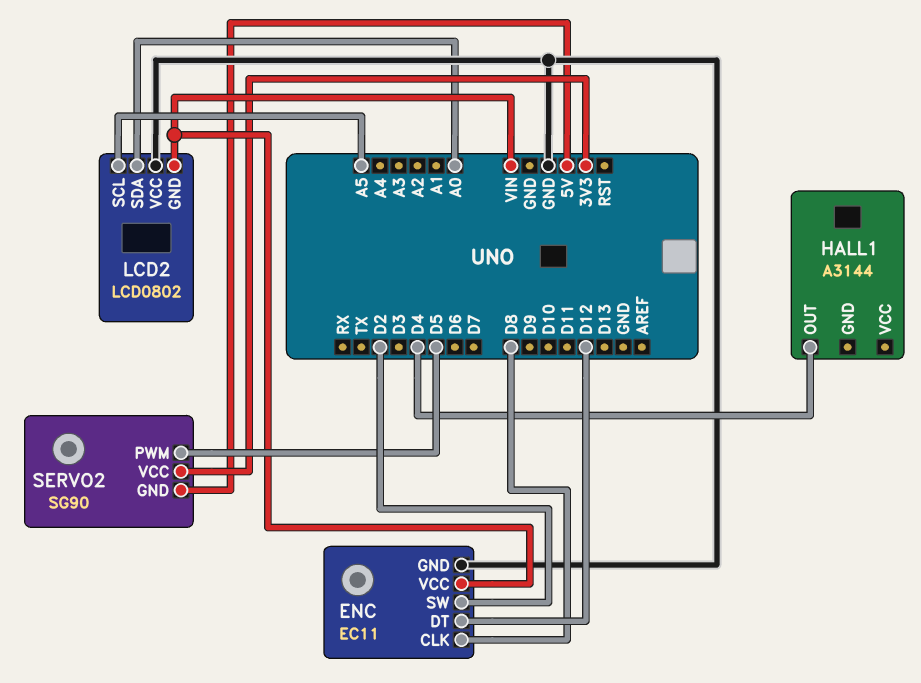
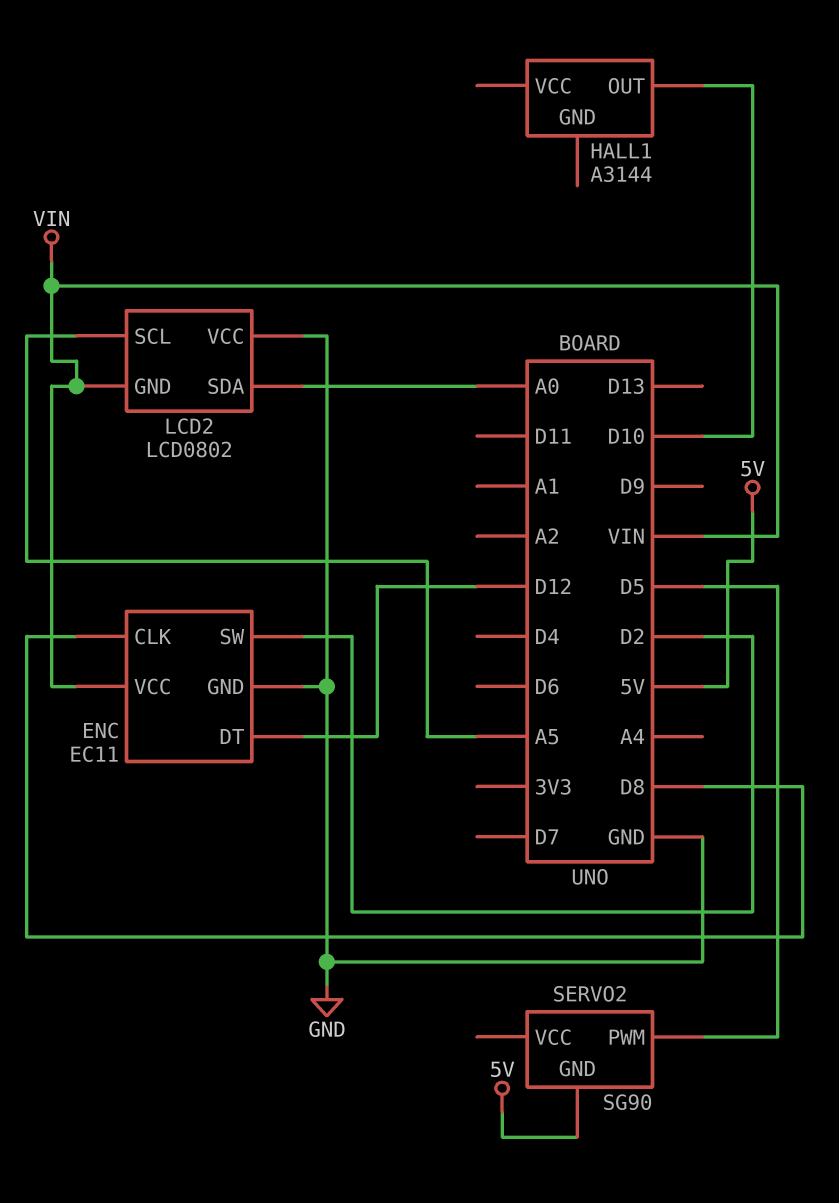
HALL1 pin OUT: D4 -> D10
SERVO2 pin VCC: 3V3 -> none

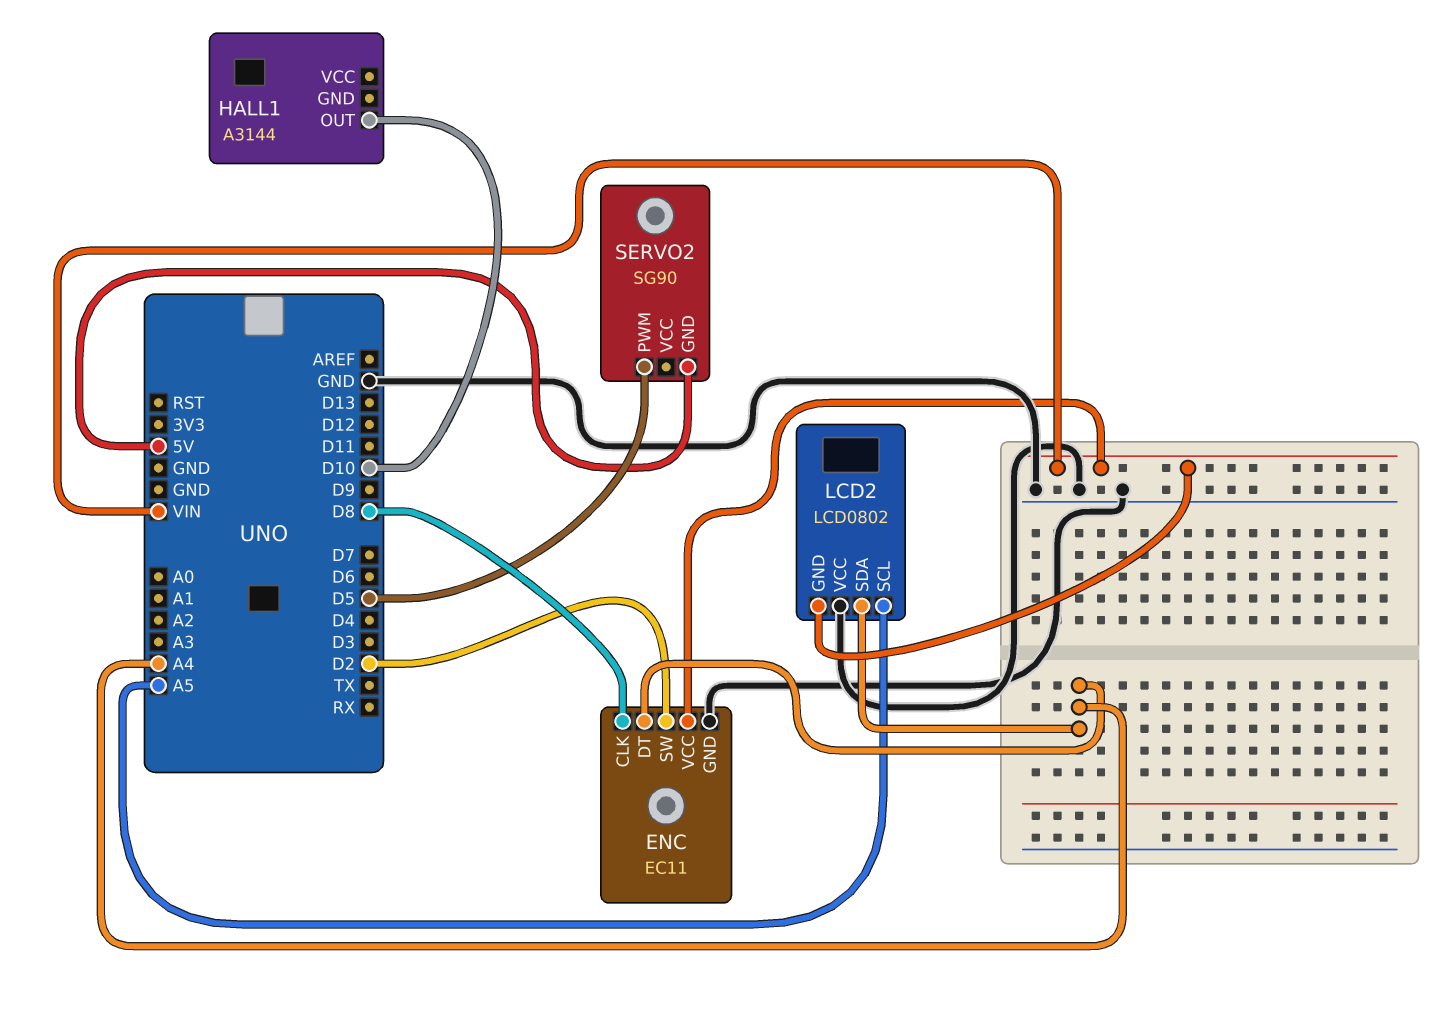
ENC pin DT: D12 -> A4
LCD2 pin SDA: A0 -> A4

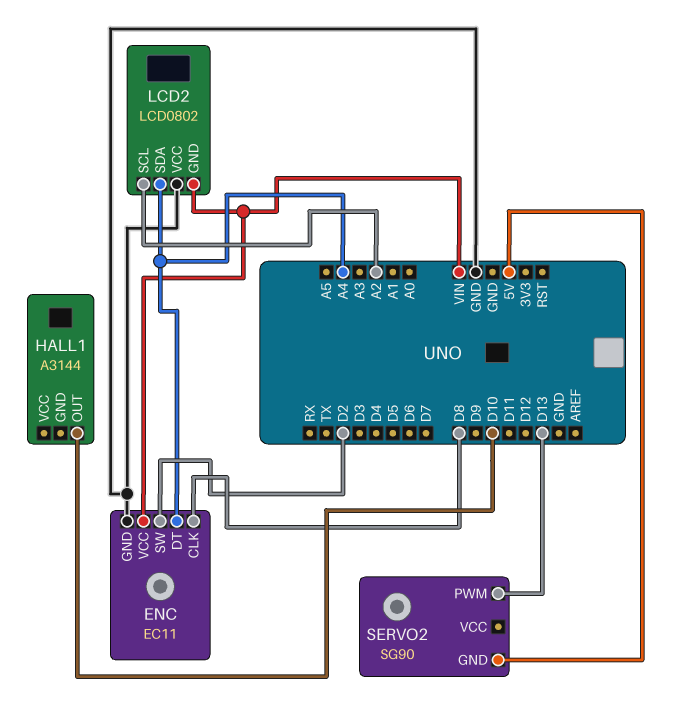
LCD2 pin SCL: A5 -> A2
SERVO2 pin PWM: D5 -> D13

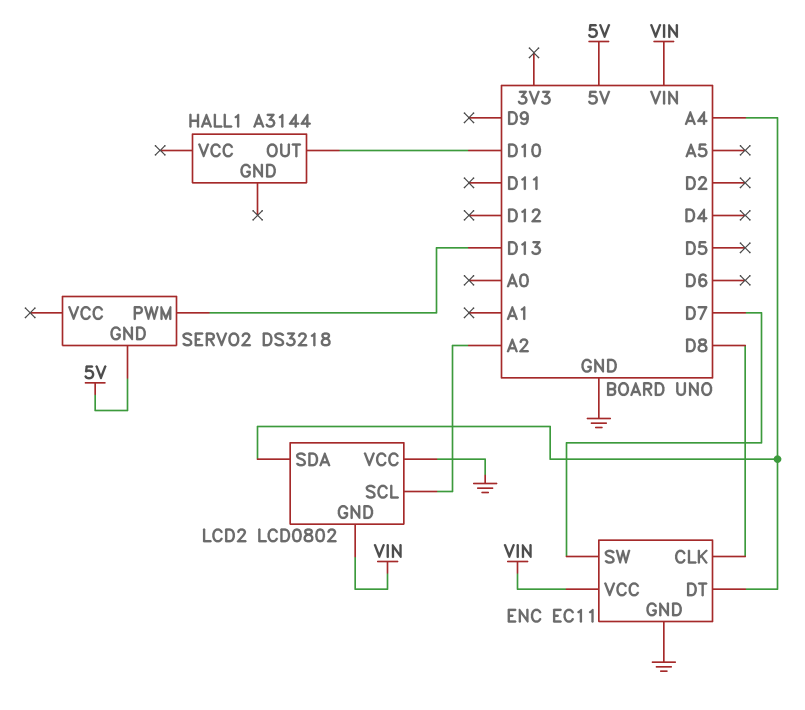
ENC pin SW: D2 -> D7
SERVO2: SG90 -> DS3218

